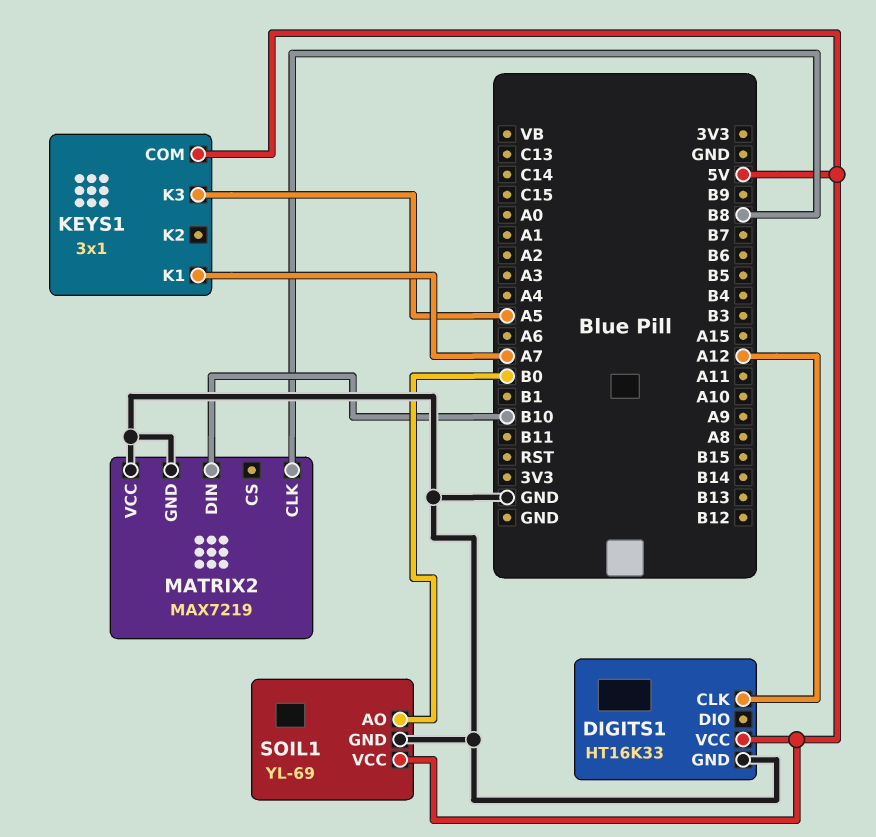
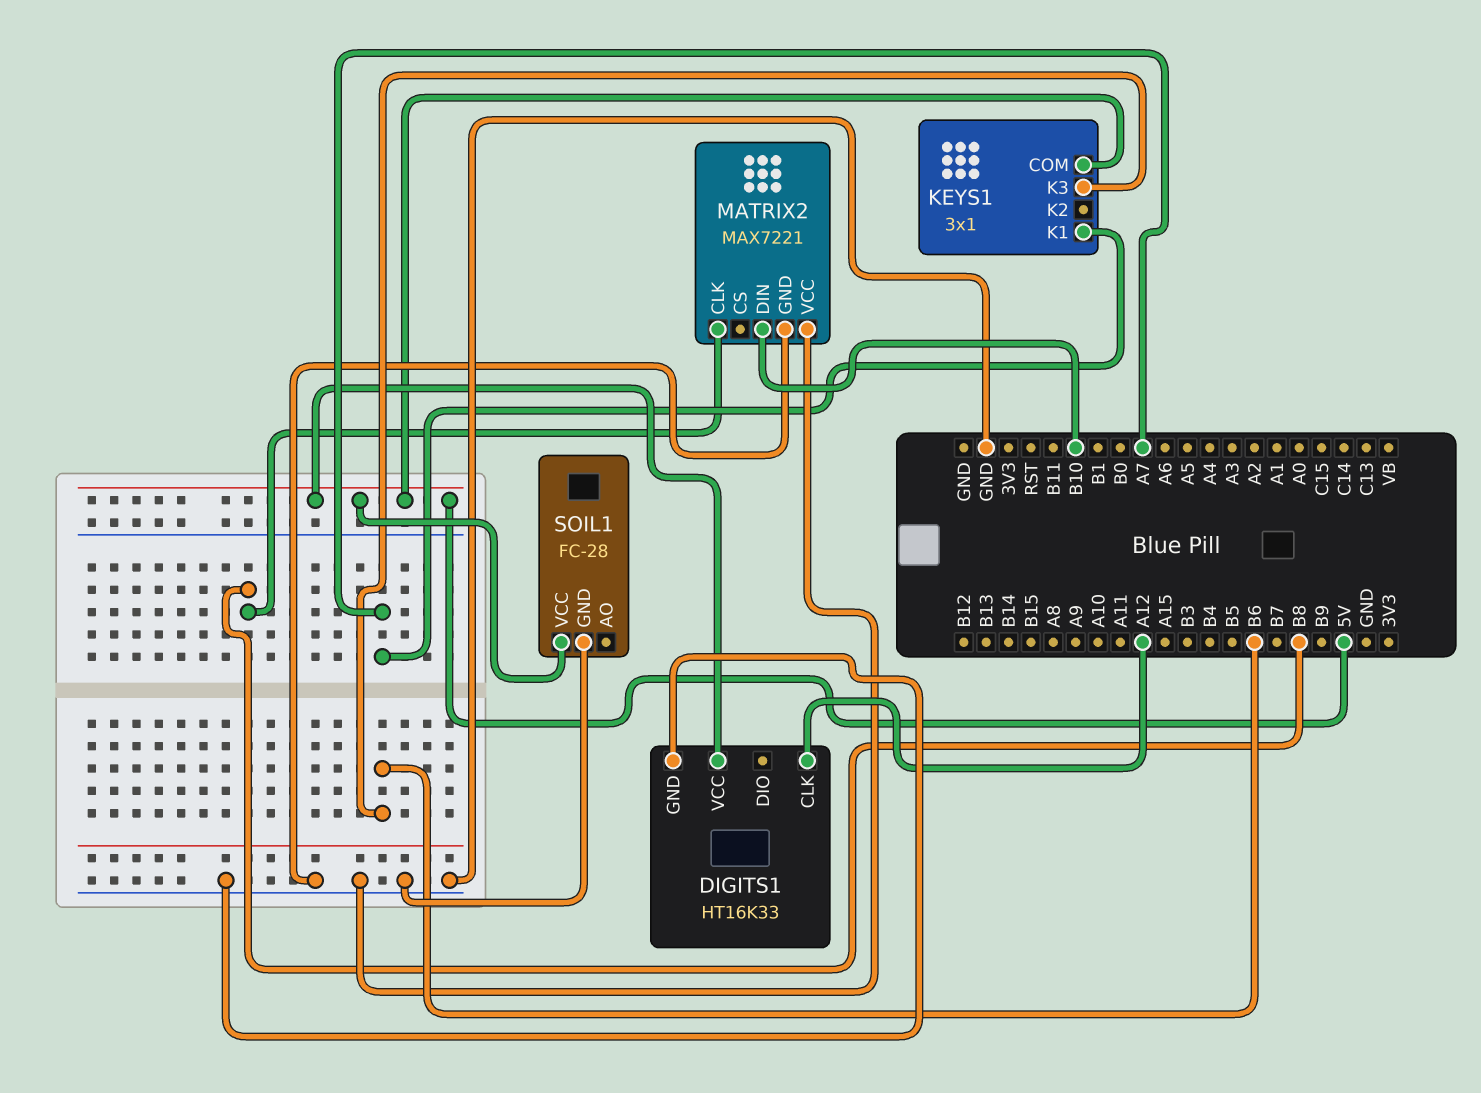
KEYS1 pin K3: A5 -> B6
MATRIX2: MAX7219 -> MAX7221
SOIL1: YL-69 -> FC-28
SOIL1 pin AO: B0 -> none

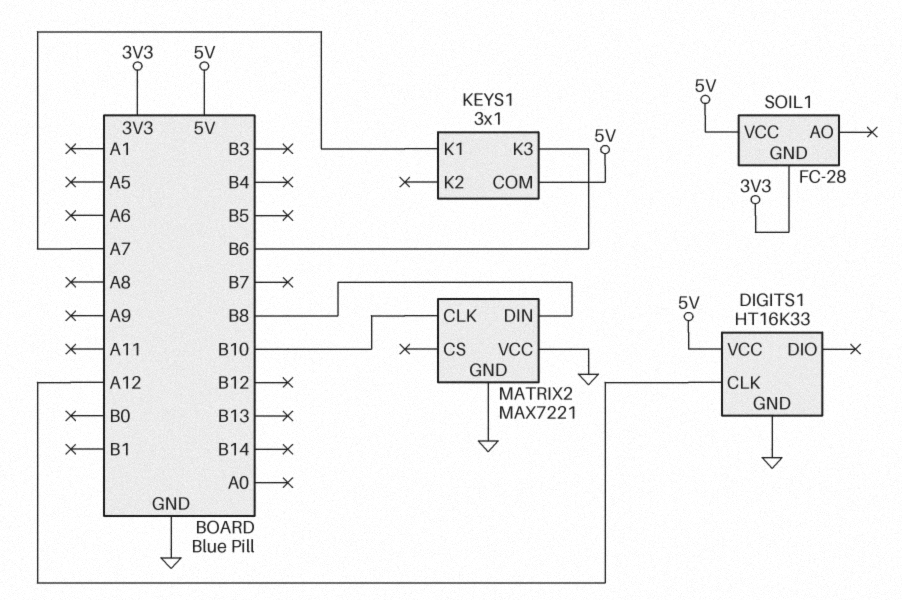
MATRIX2 pin CLK: B8 -> B10
MATRIX2 pin DIN: B10 -> B8
SOIL1 pin GND: GND -> 3V3

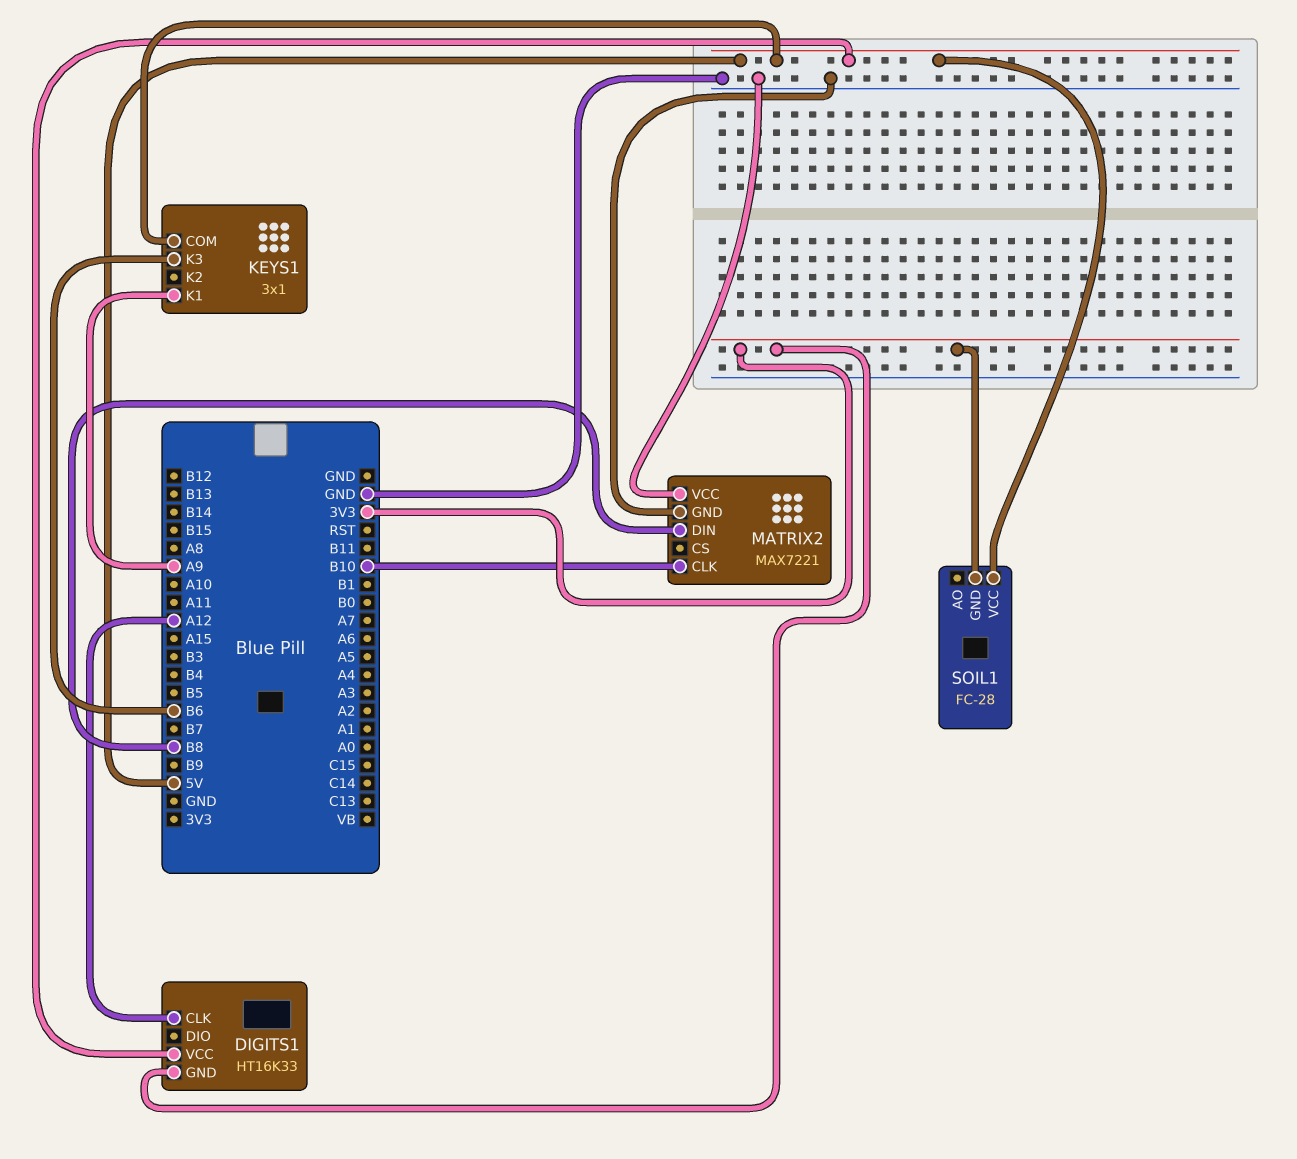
DIGITS1 pin GND: GND -> 3V3
KEYS1 pin K1: A7 -> A9

